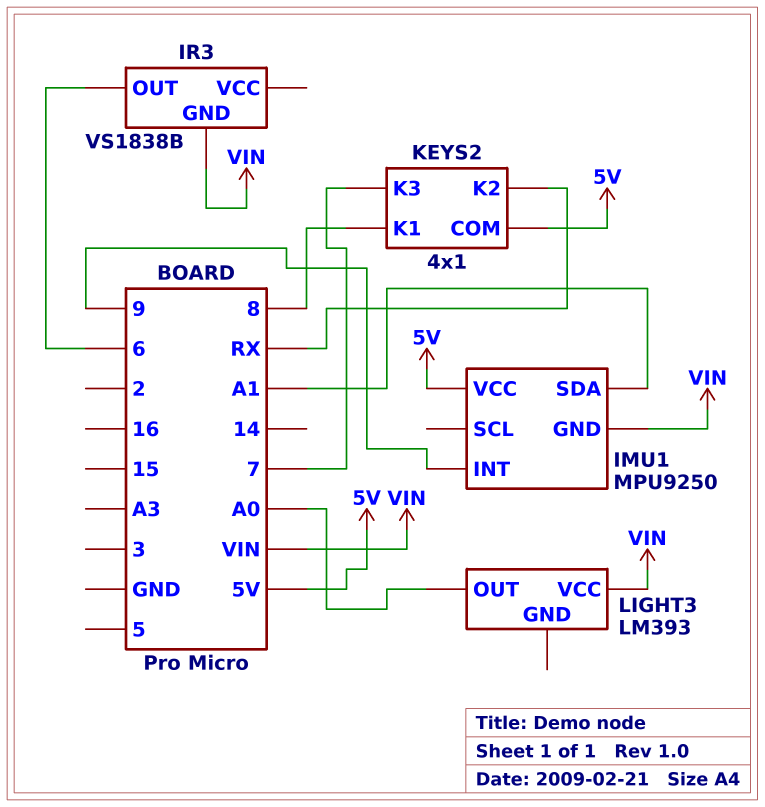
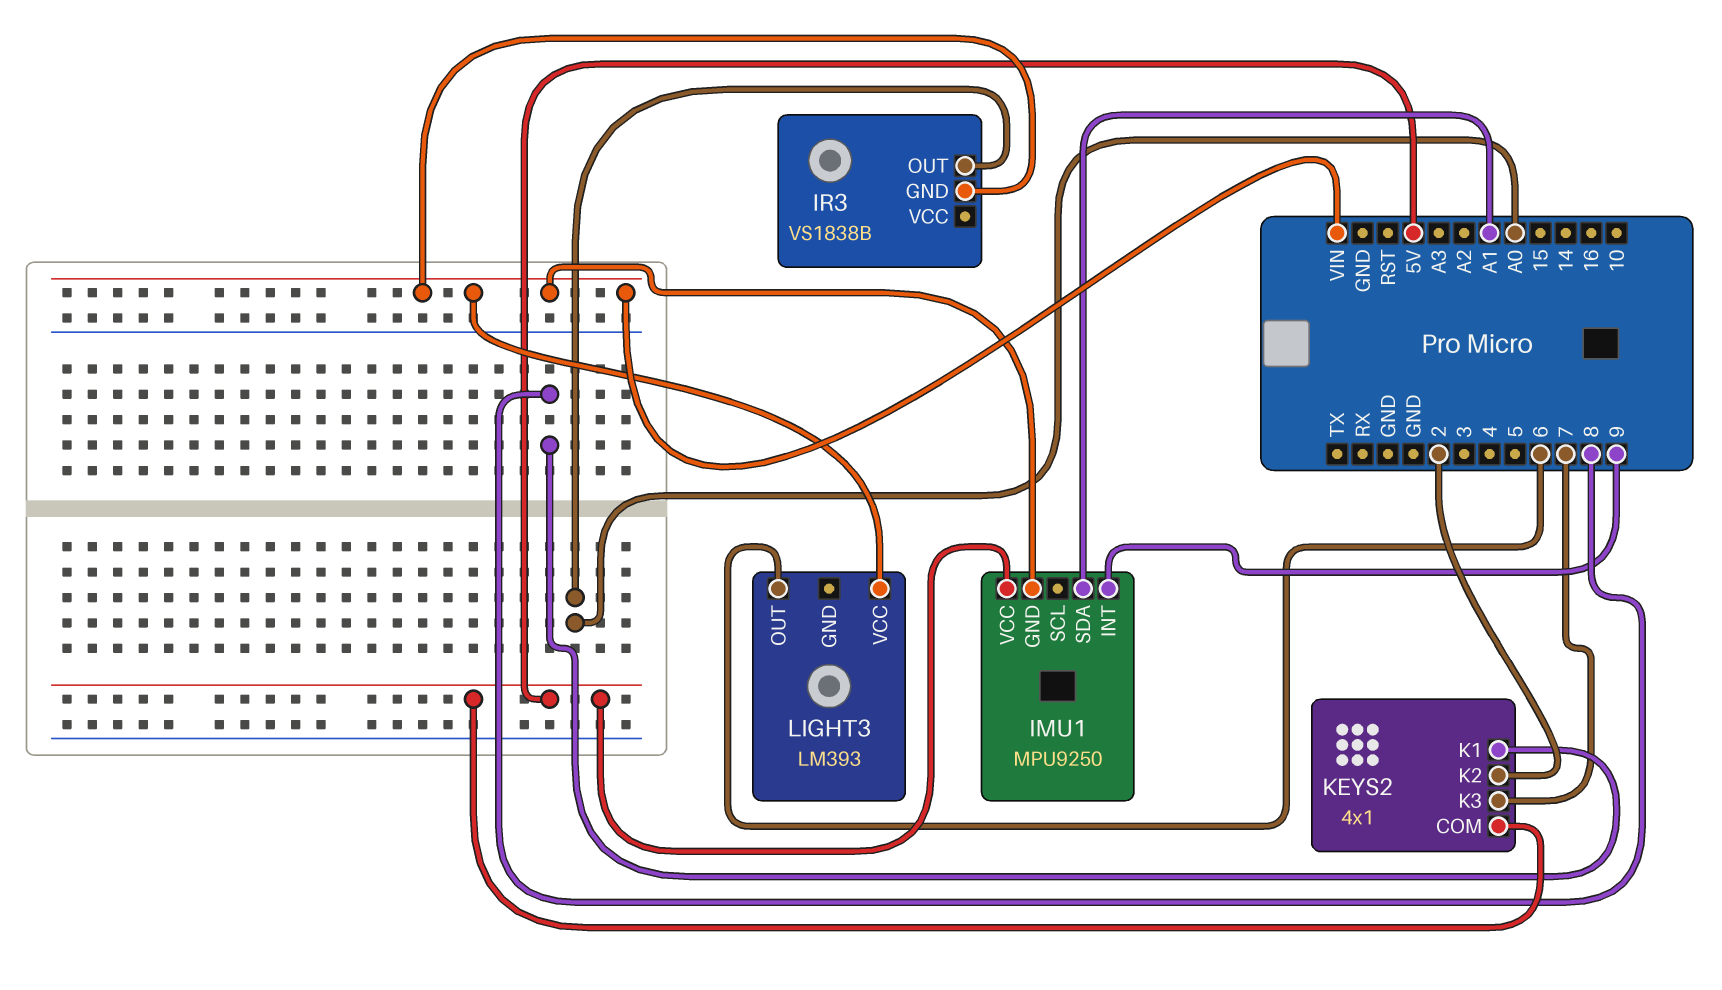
IR3 pin OUT: 6 -> A0
KEYS2 pin K2: RX -> 2
LIGHT3 pin OUT: A0 -> 6

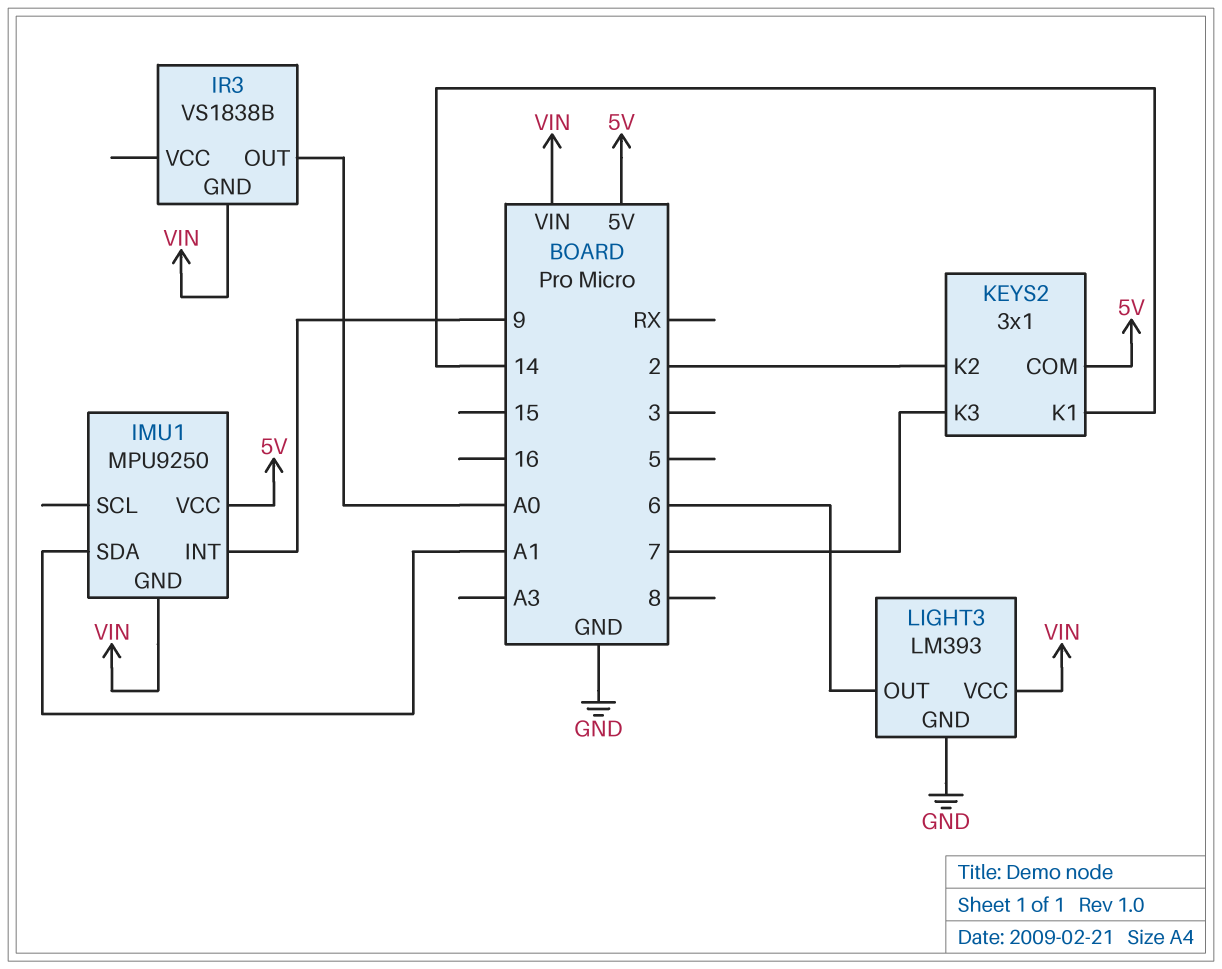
KEYS2: 4x1 -> 3x1
KEYS2 pin K1: 8 -> 14
LIGHT3 pin GND: none -> GND

